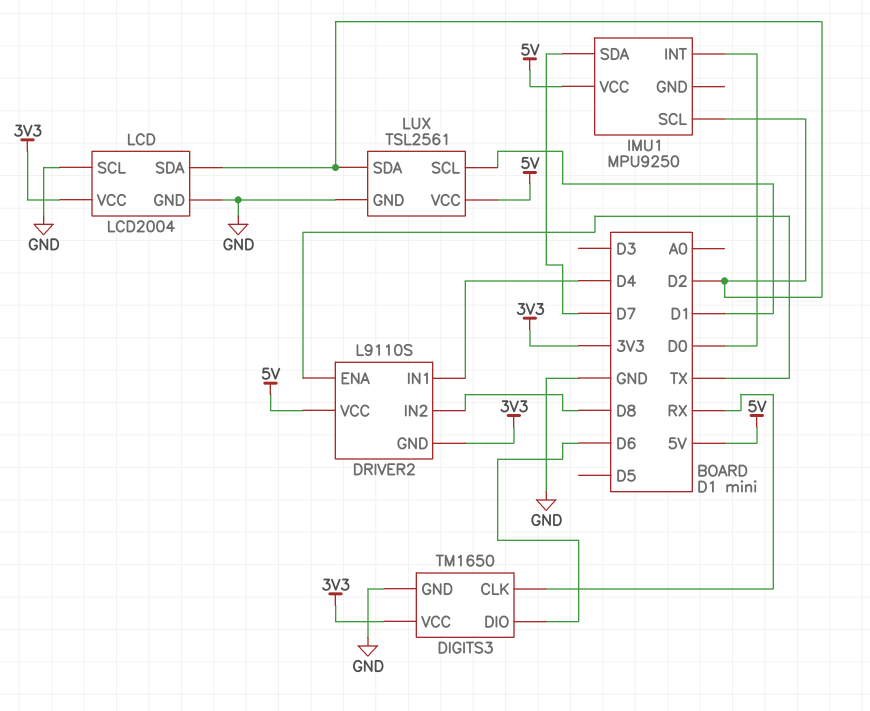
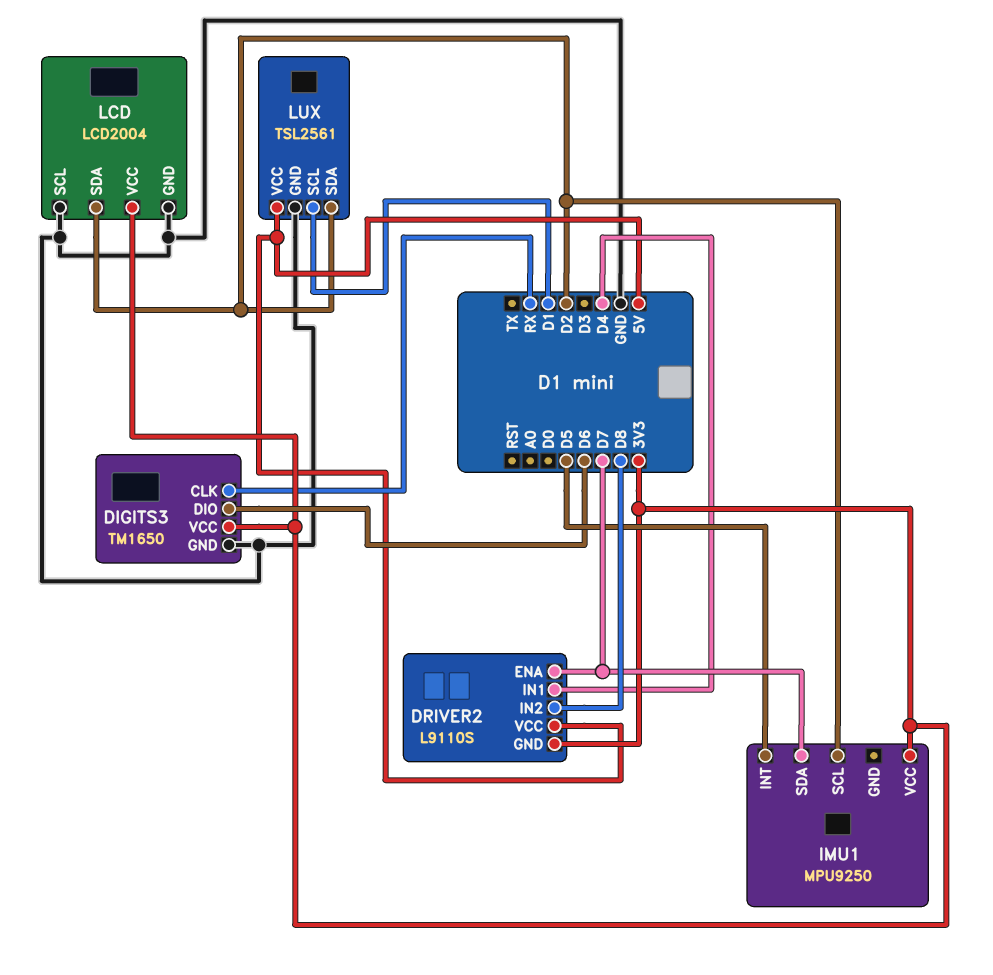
DRIVER2 pin ENA: TX -> D7
IMU1 pin INT: D0 -> D5
IMU1 pin VCC: 5V -> 3V3

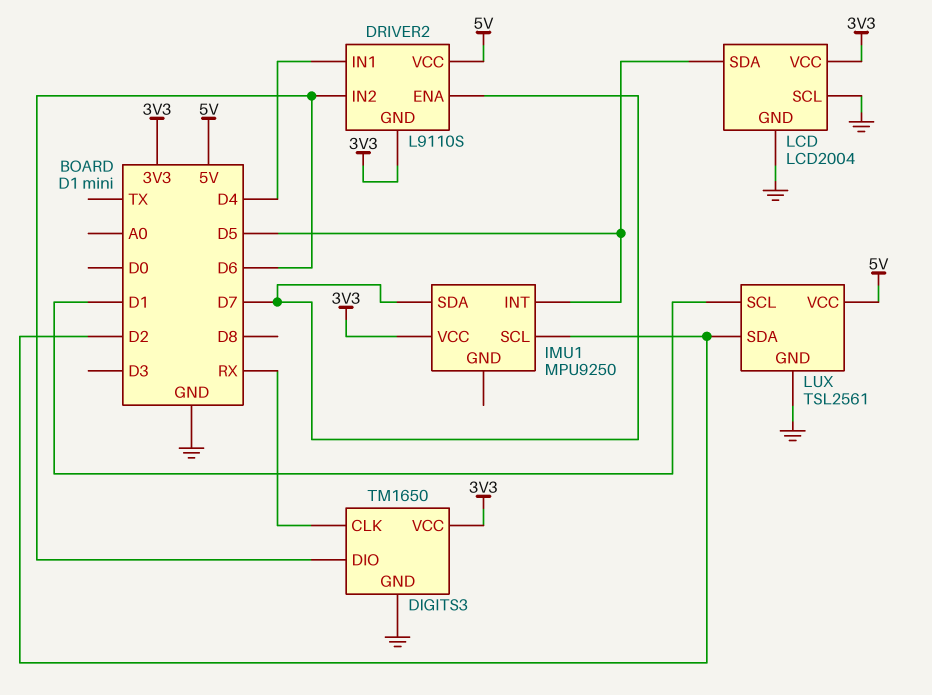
DRIVER2 pin IN2: D8 -> D6
LCD pin SDA: D2 -> D5

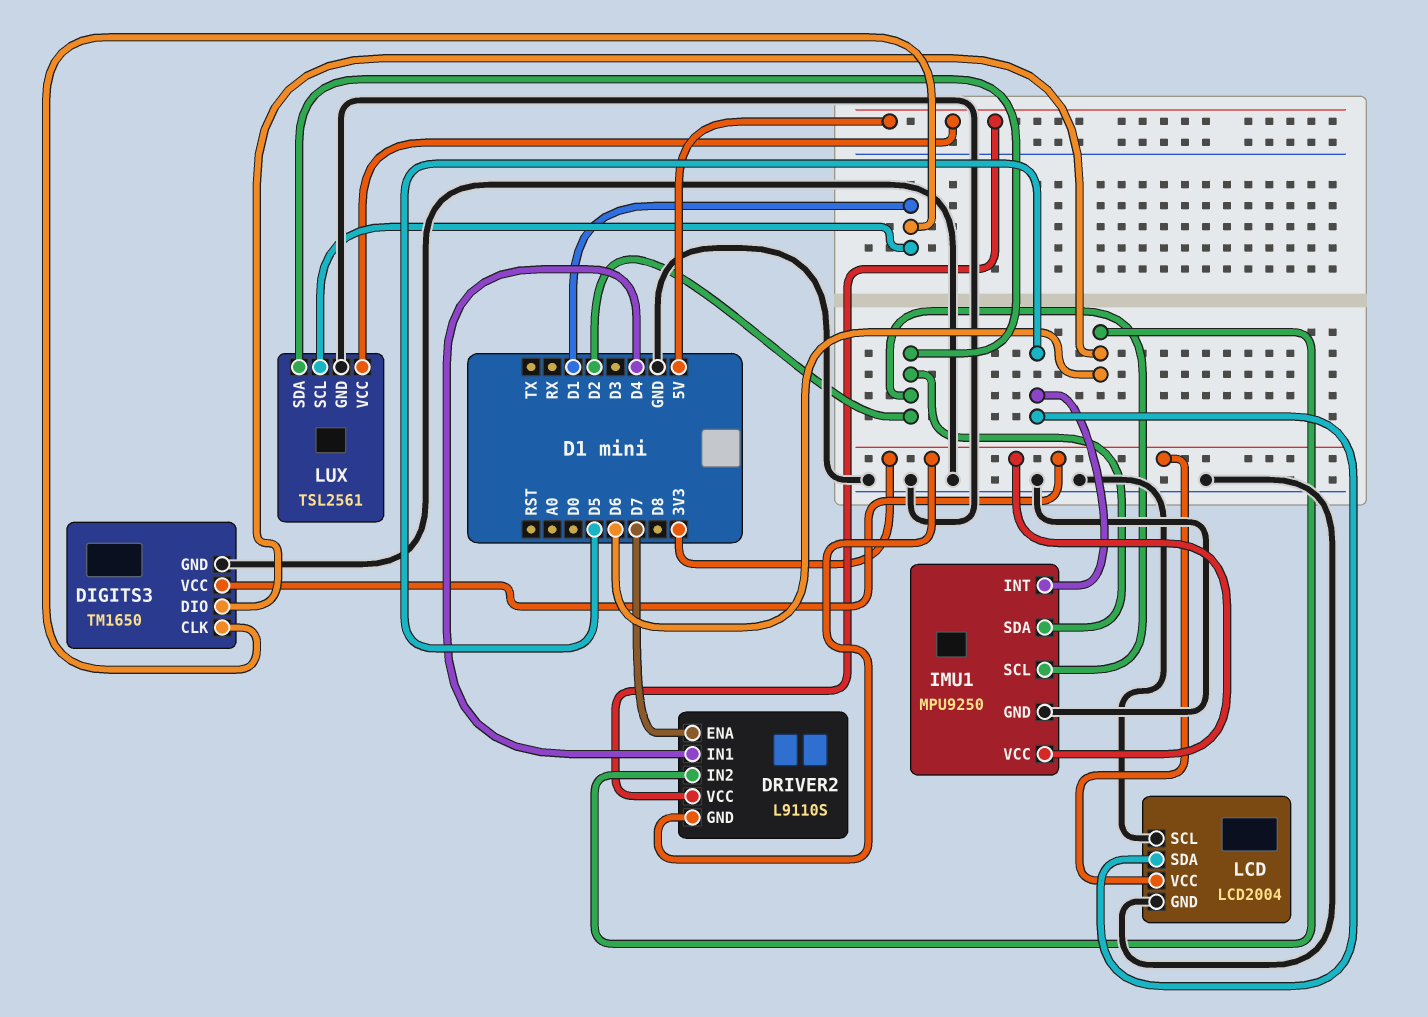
DIGITS3 pin CLK: RX -> D1
IMU1 pin GND: none -> GND
IMU1 pin SDA: D7 -> D2

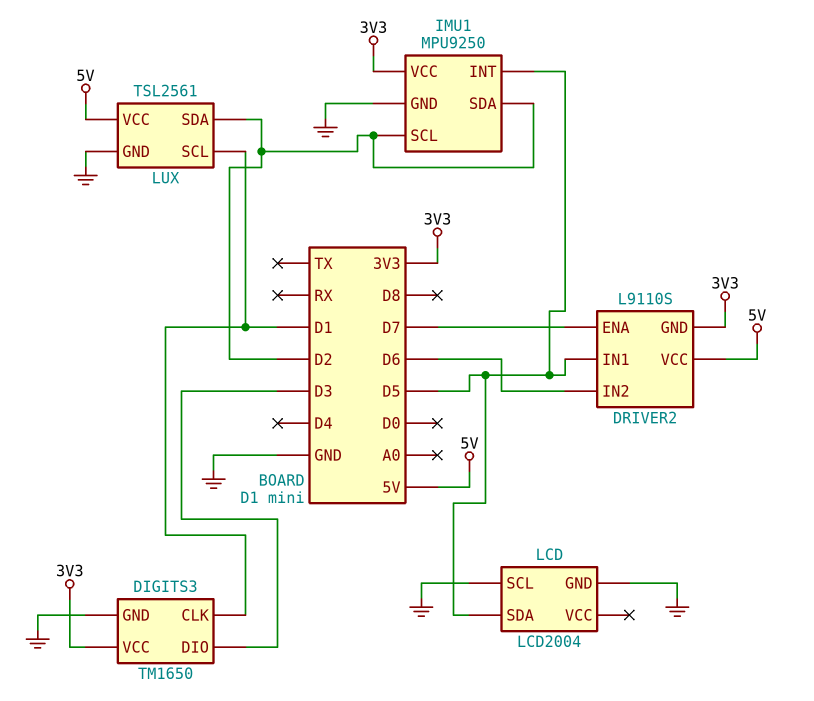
DIGITS3 pin DIO: D6 -> D3
DRIVER2 pin IN1: D4 -> D5
LCD pin VCC: 3V3 -> none

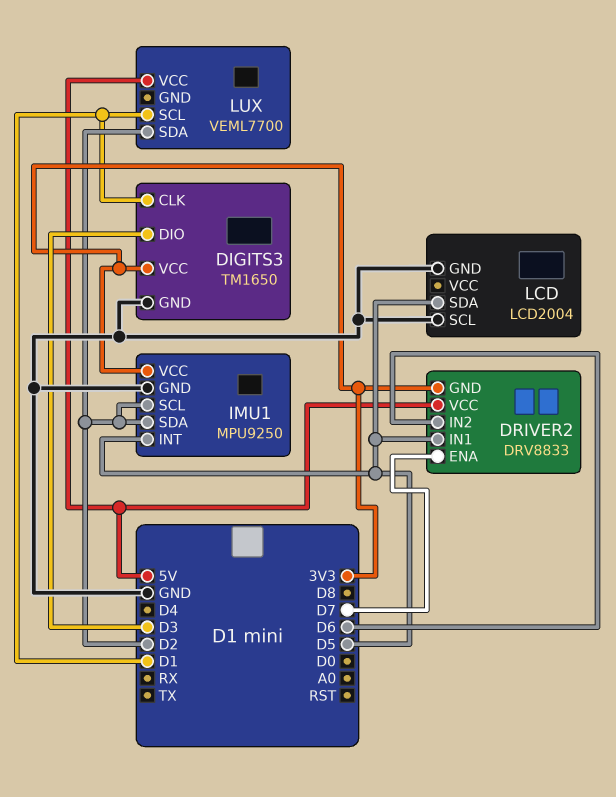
DRIVER2: L9110S -> DRV8833
LUX: TSL2561 -> VEML7700
LUX pin GND: GND -> none

